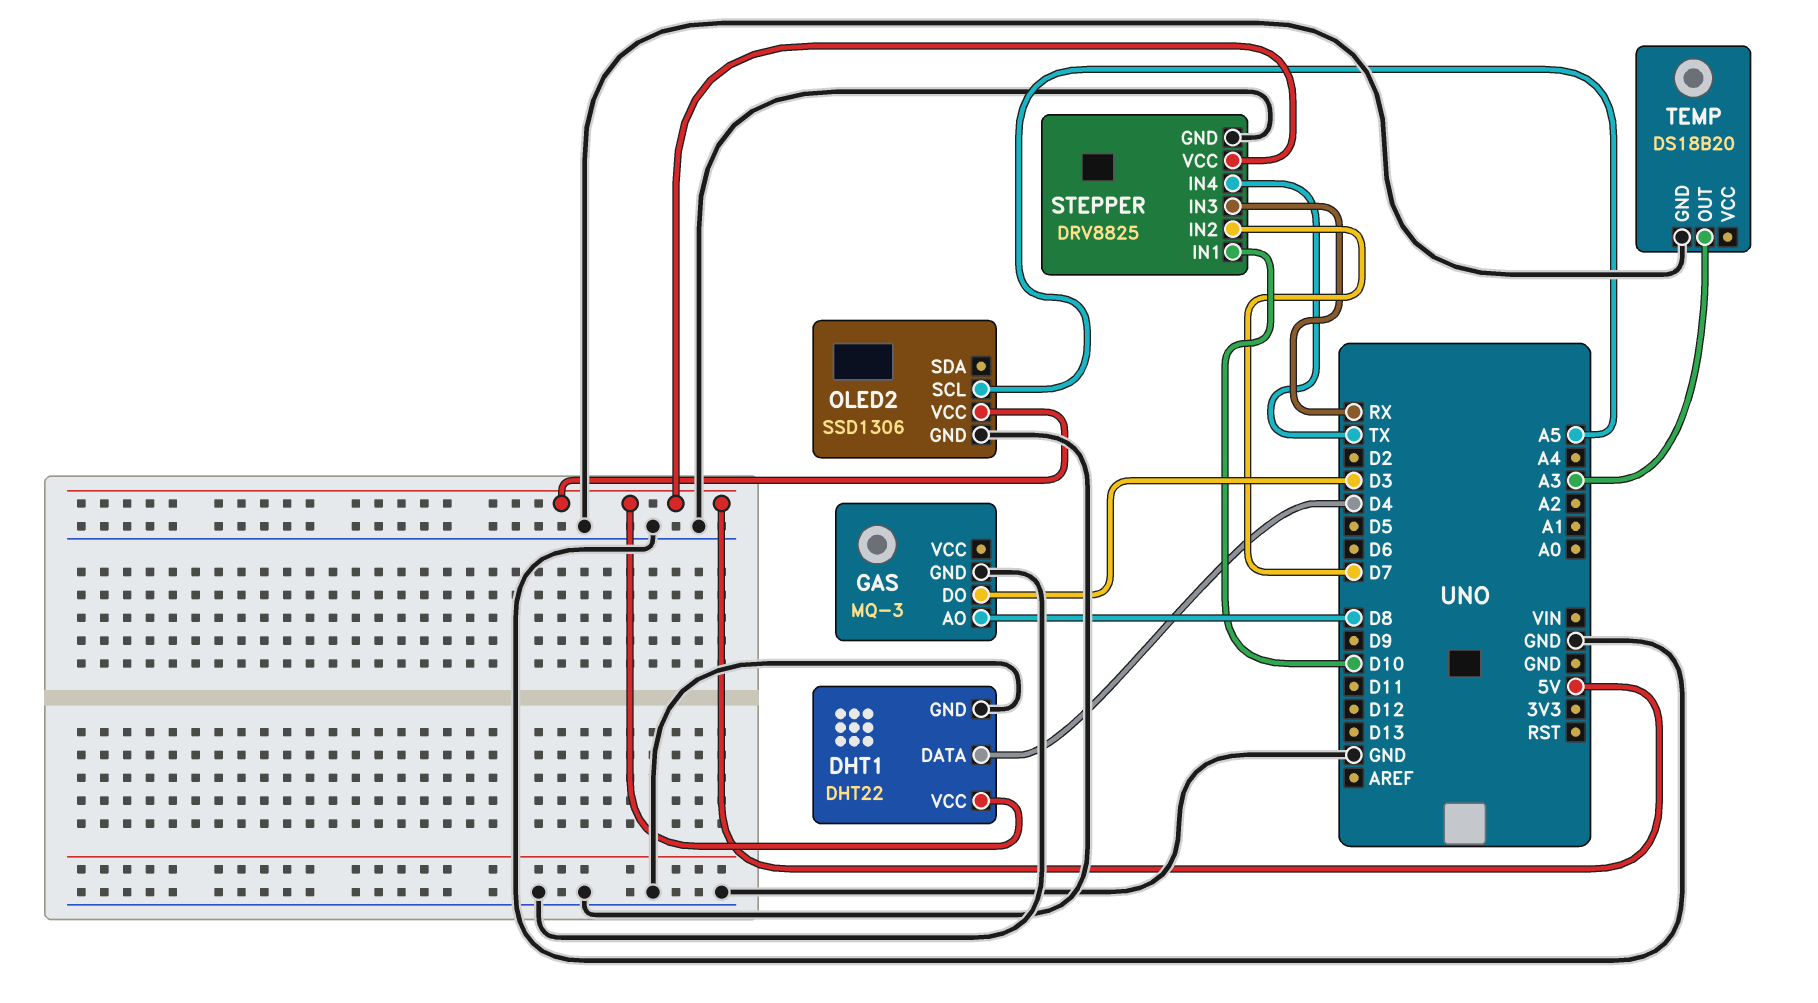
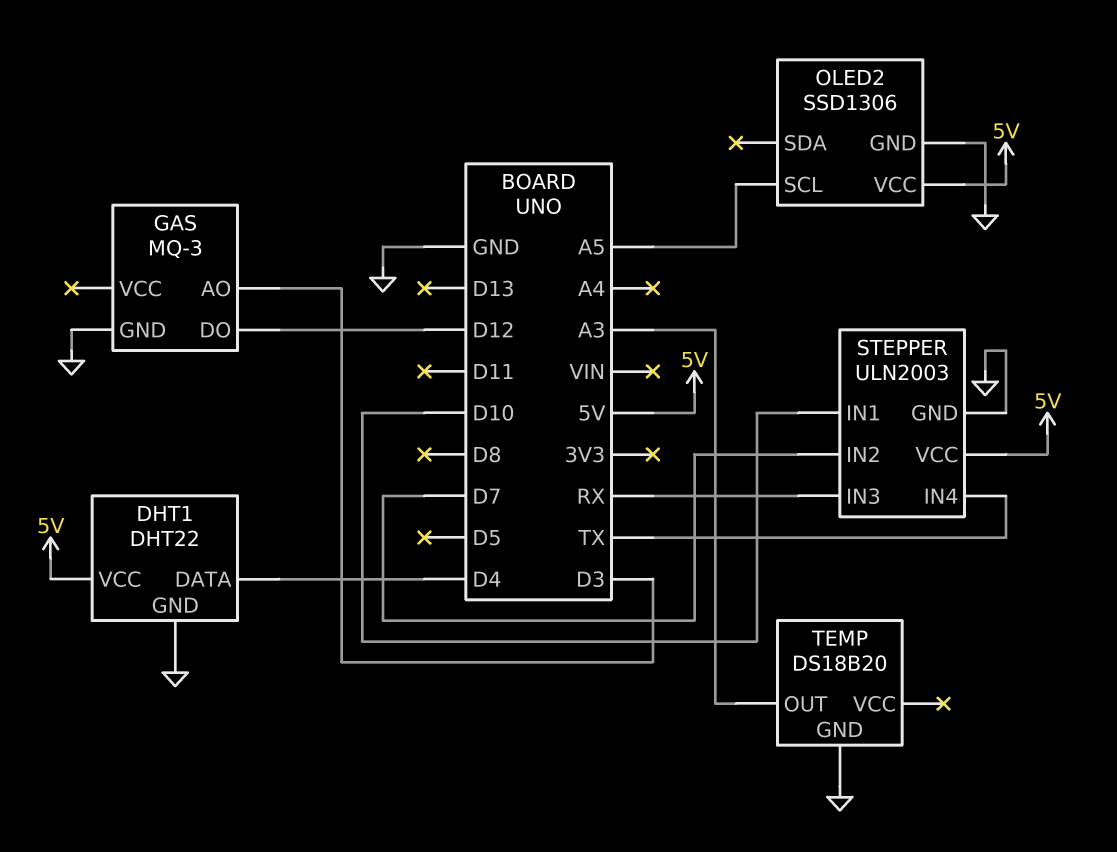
GAS pin AO: D8 -> D3
GAS pin DO: D3 -> D12
STEPPER: DRV8825 -> ULN2003

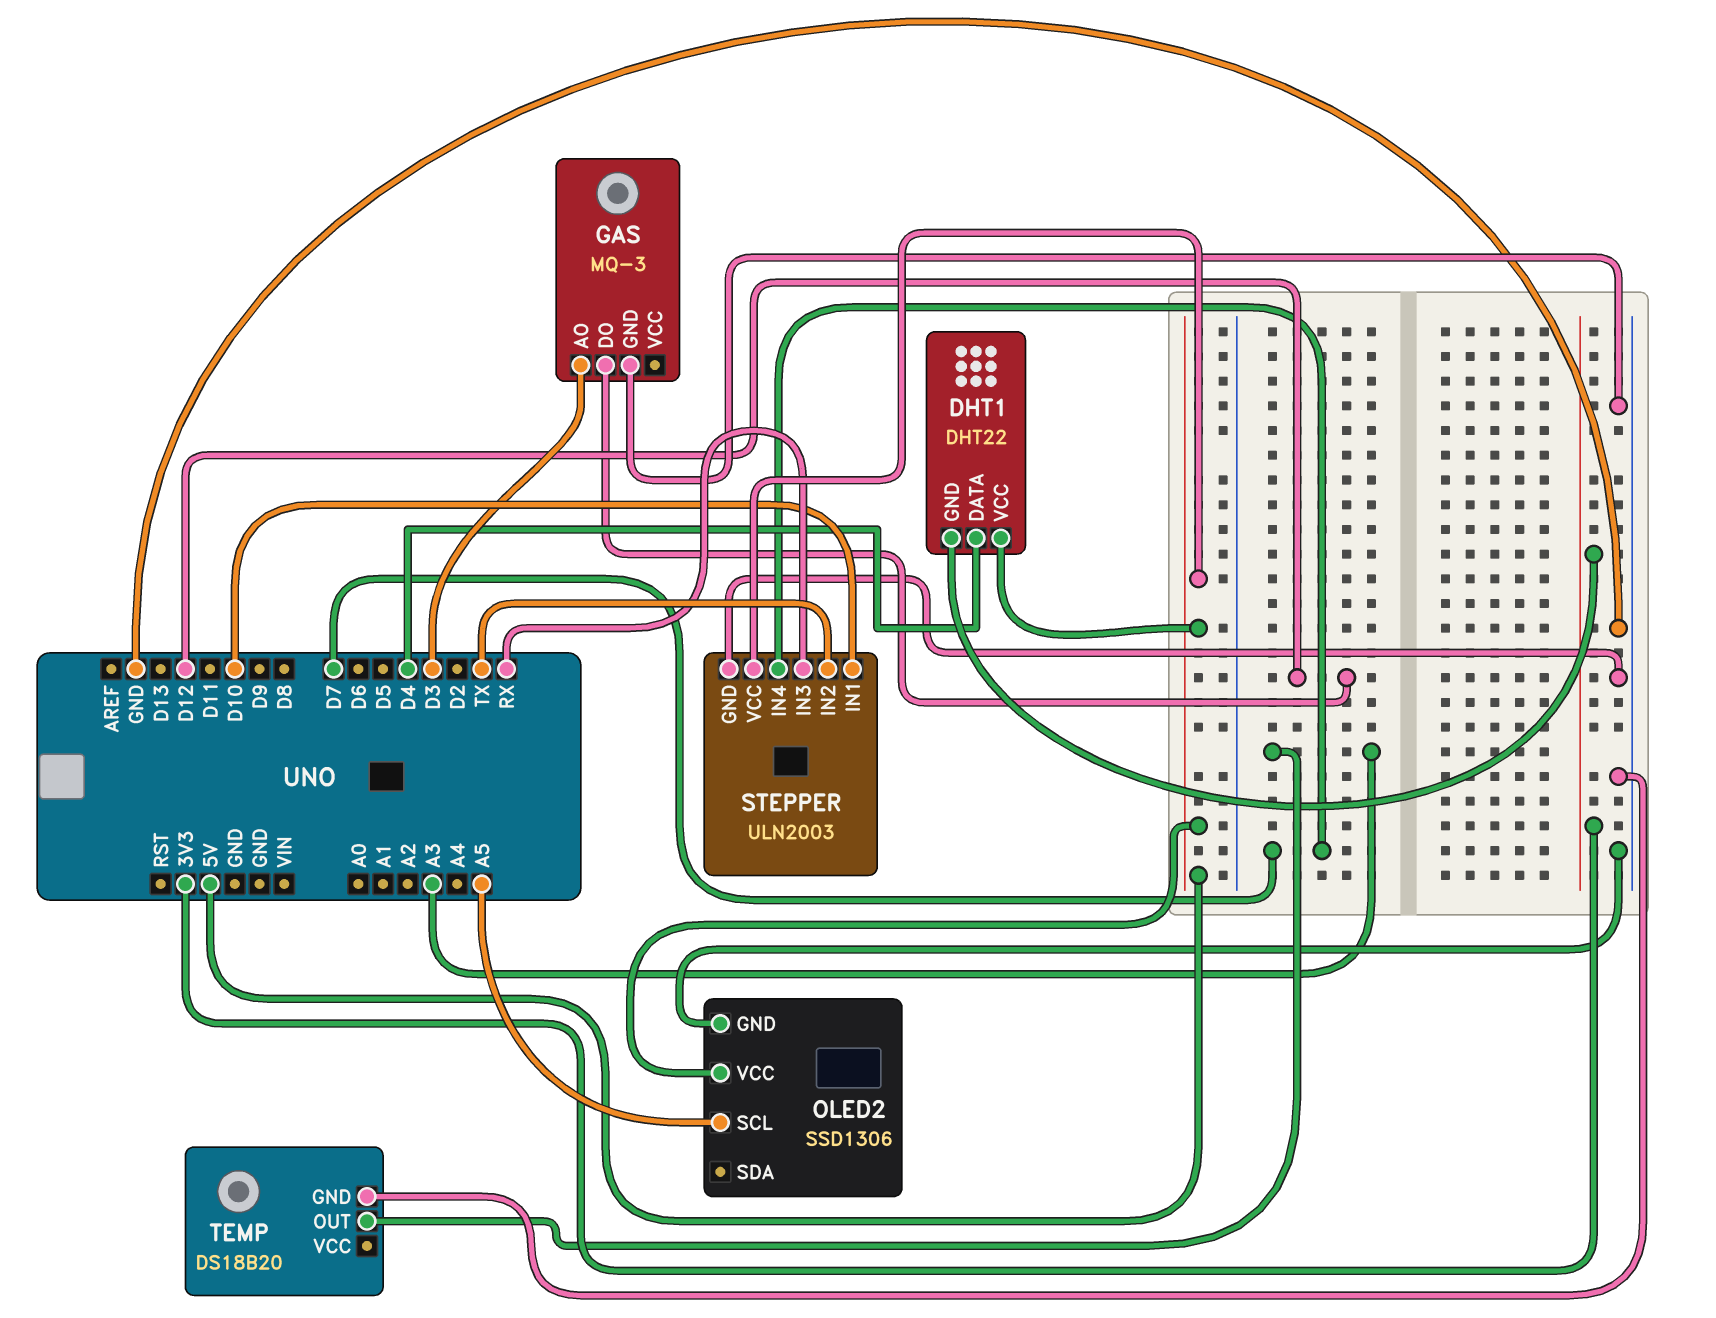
DHT1 pin GND: GND -> 3V3
STEPPER pin IN2: D7 -> TX
STEPPER pin IN4: TX -> D7

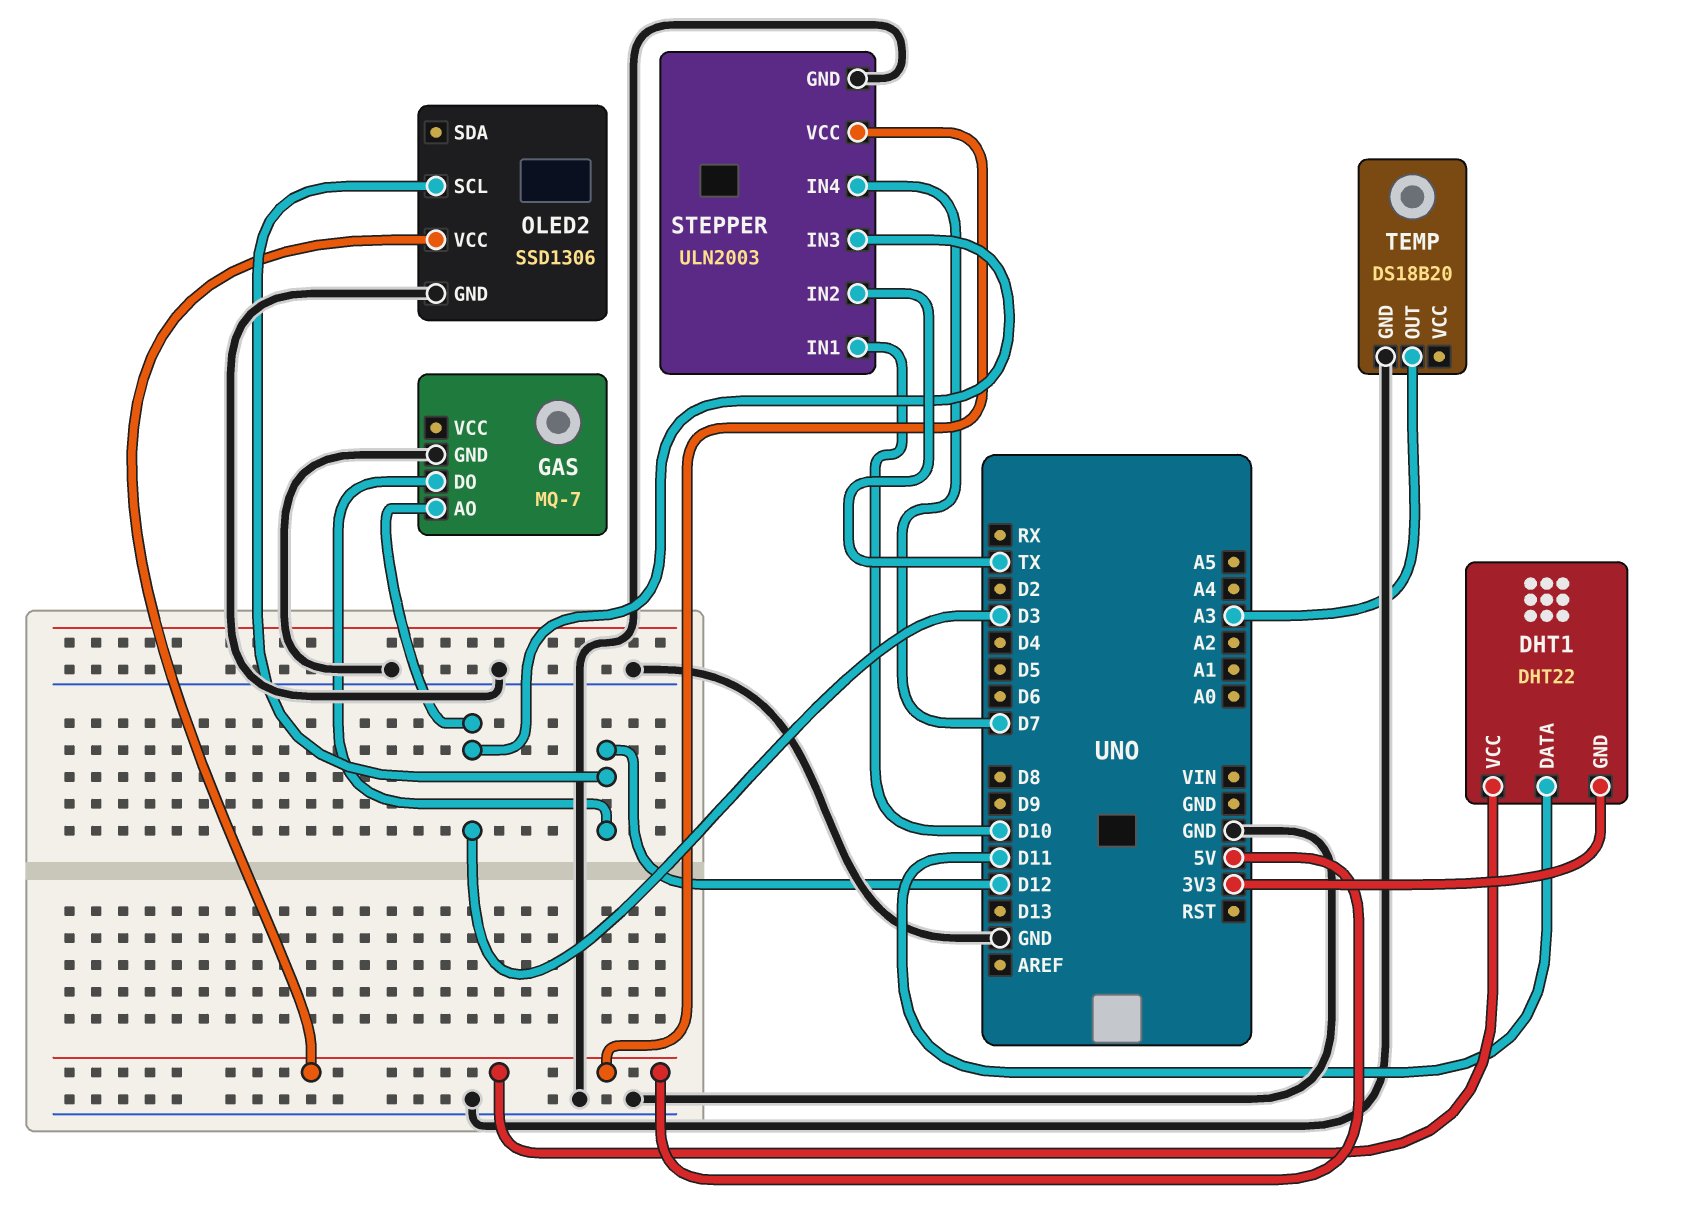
DHT1 pin DATA: D4 -> D11
GAS: MQ-3 -> MQ-7
OLED2 pin SCL: A5 -> D12
STEPPER pin IN3: RX -> D3

